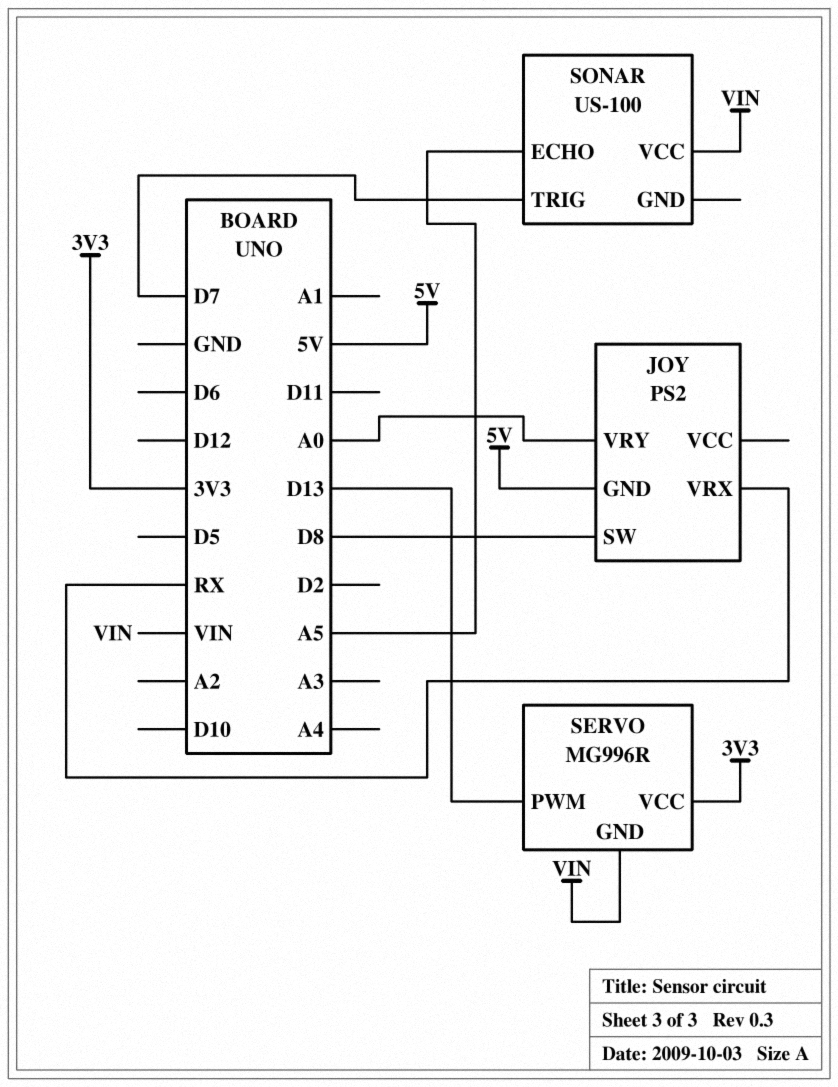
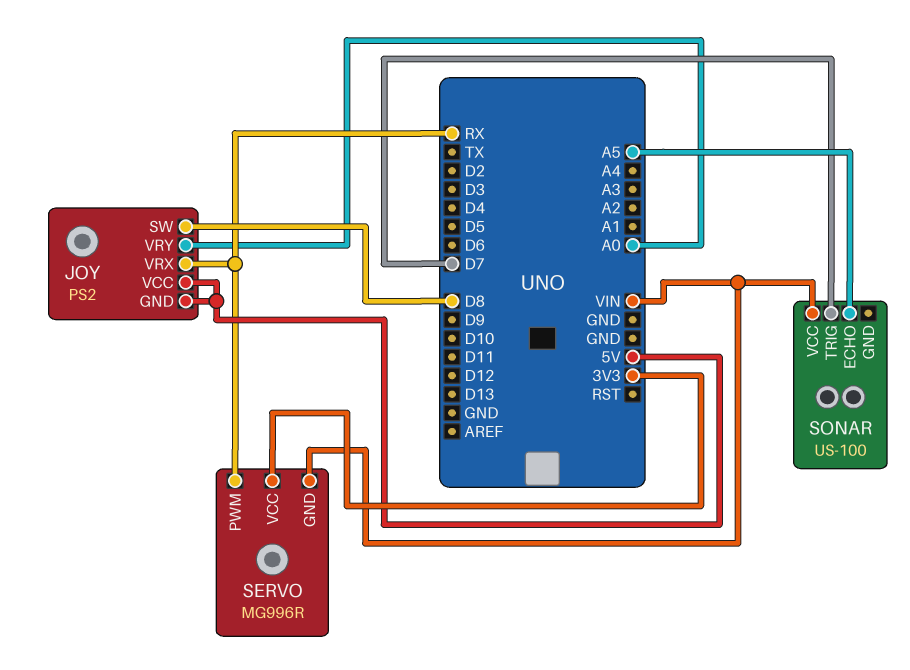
JOY pin VCC: none -> 5V
SERVO pin PWM: D13 -> RX

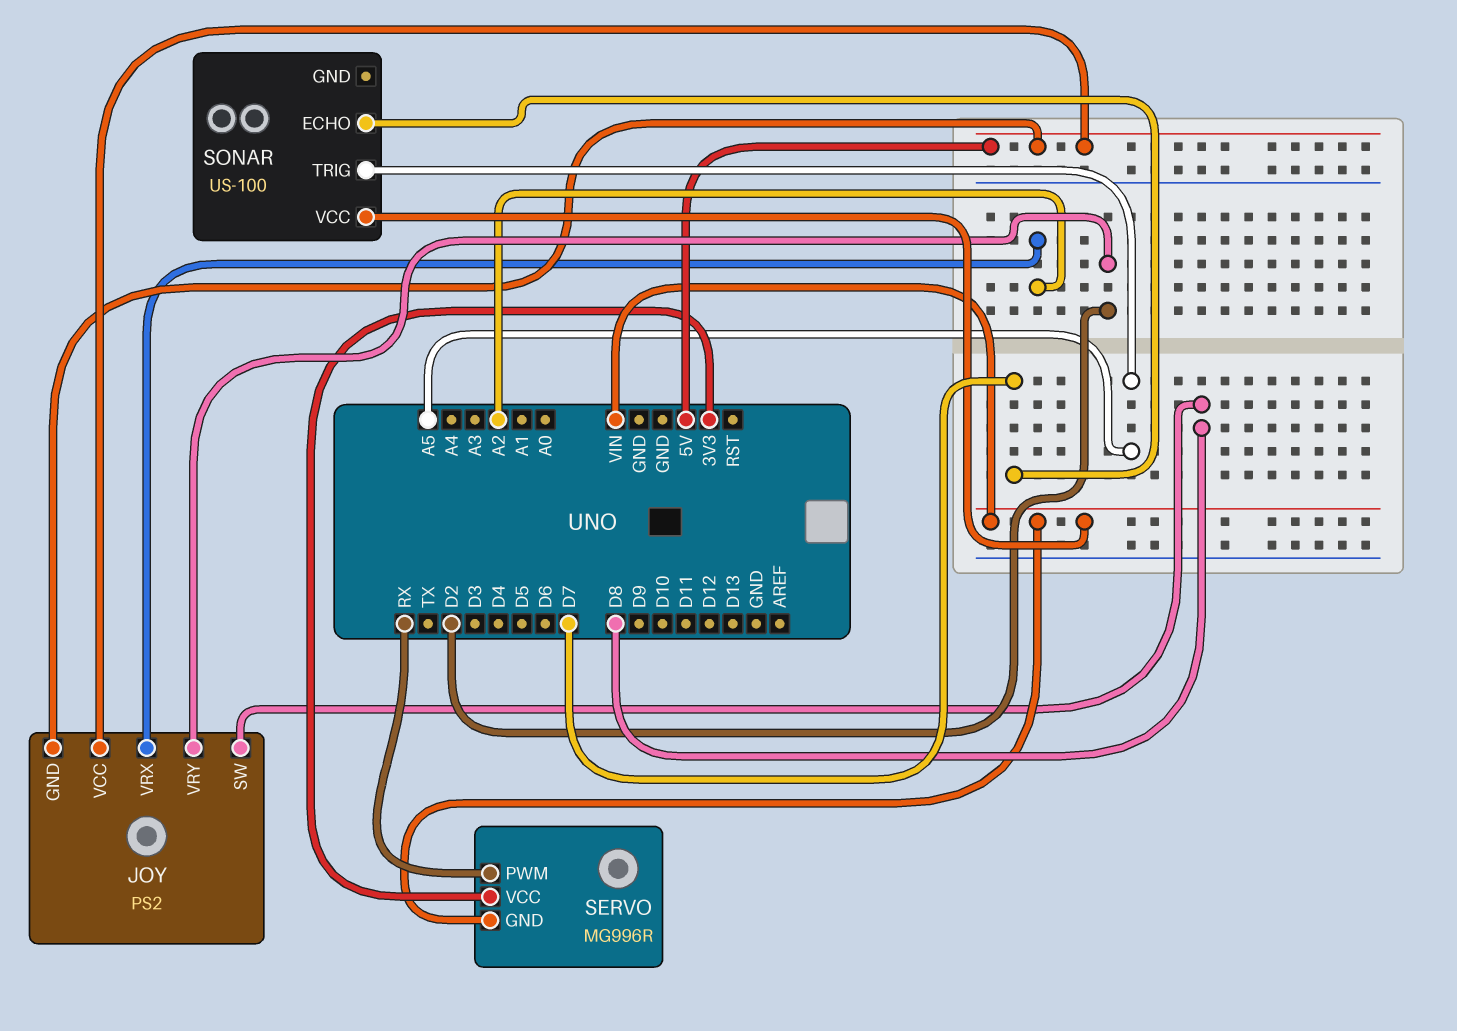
JOY pin VRX: RX -> A2
JOY pin VRY: A0 -> D2
SONAR pin ECHO: A5 -> D7
SONAR pin TRIG: D7 -> A5

